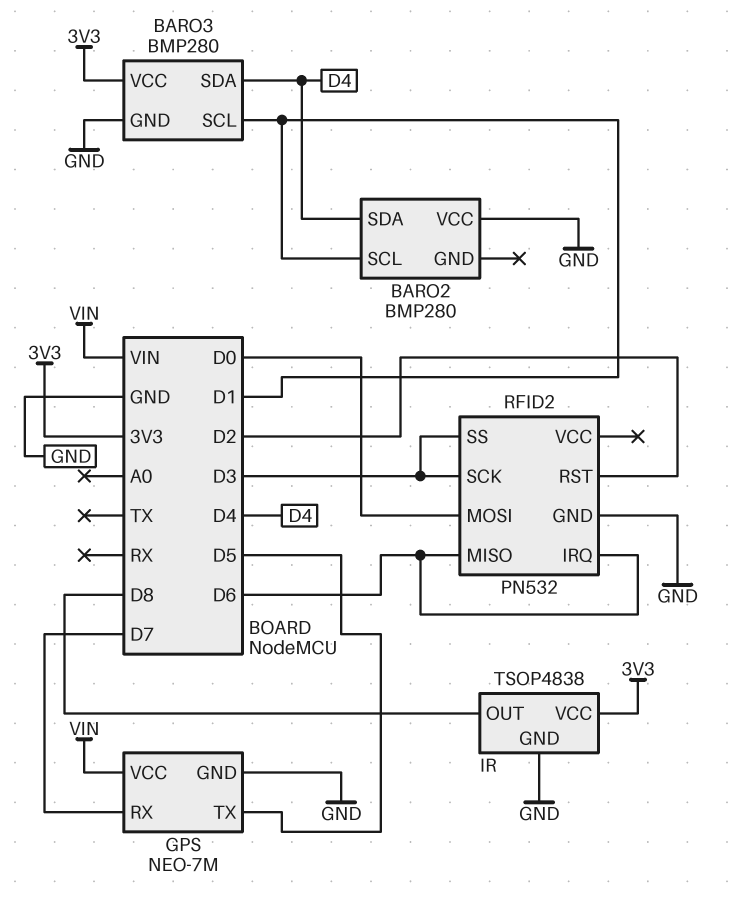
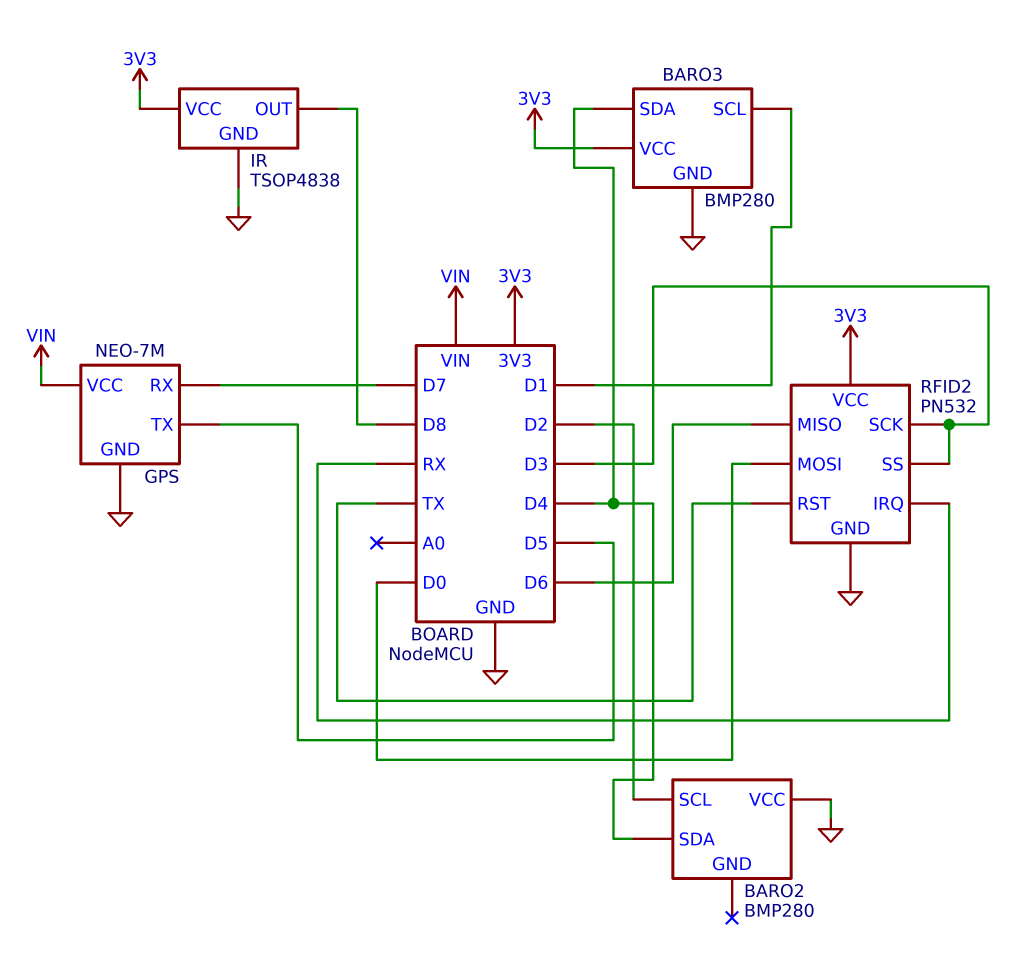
BARO2 pin SCL: D1 -> D2
RFID2 pin IRQ: D6 -> RX
RFID2 pin RST: D2 -> TX
RFID2 pin VCC: none -> 3V3

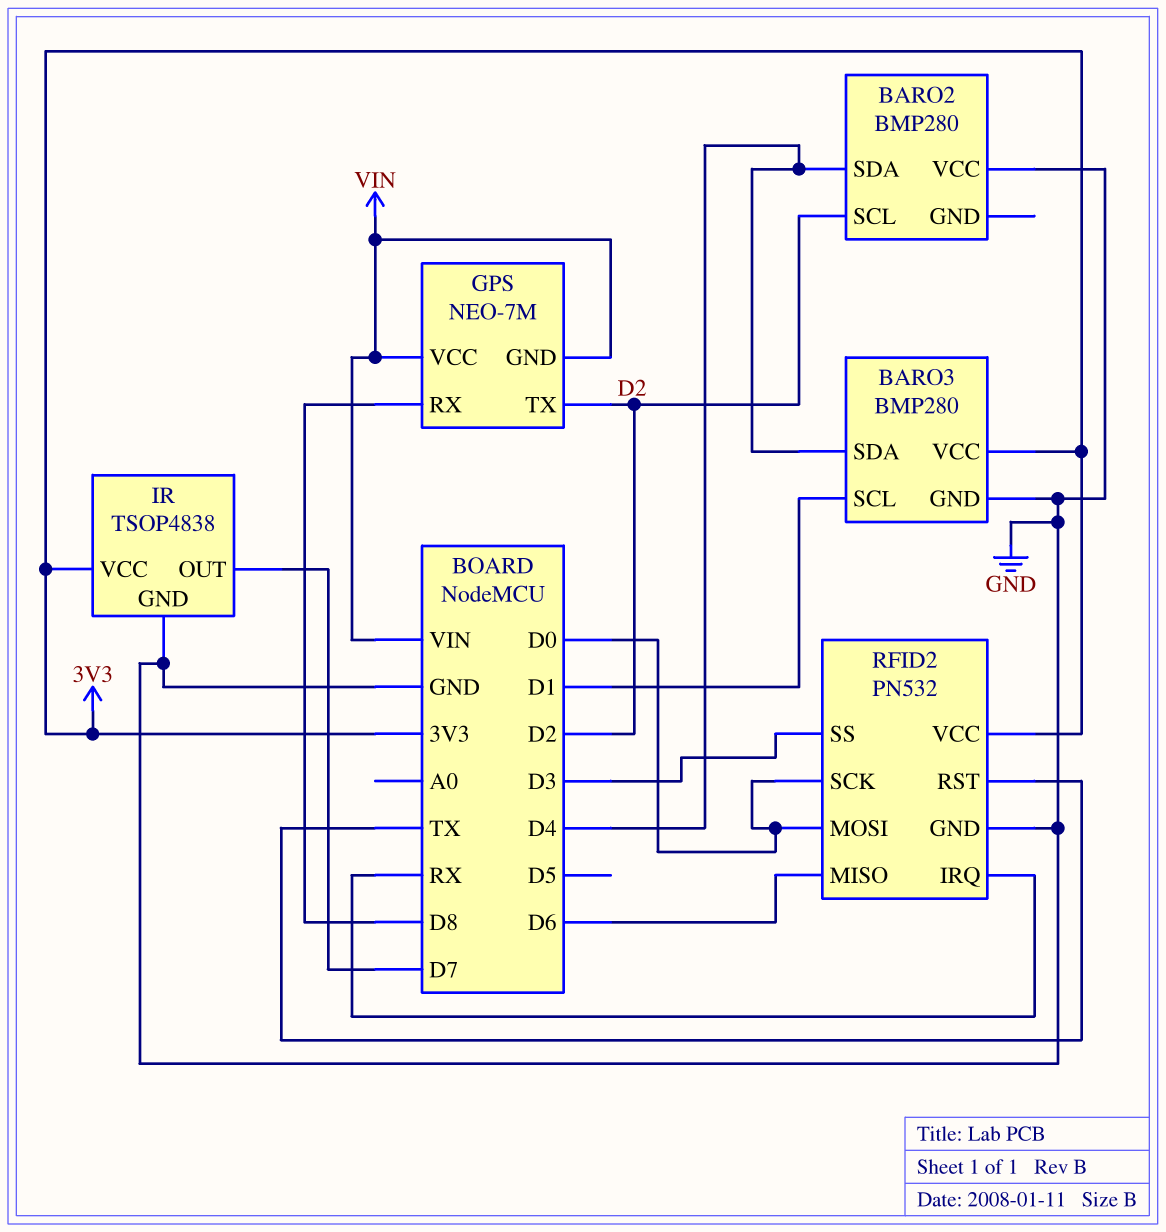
GPS pin GND: GND -> VIN
GPS pin RX: D7 -> D8
GPS pin TX: D5 -> D2
IR pin OUT: D8 -> D7
RFID2 pin SCK: D3 -> D0

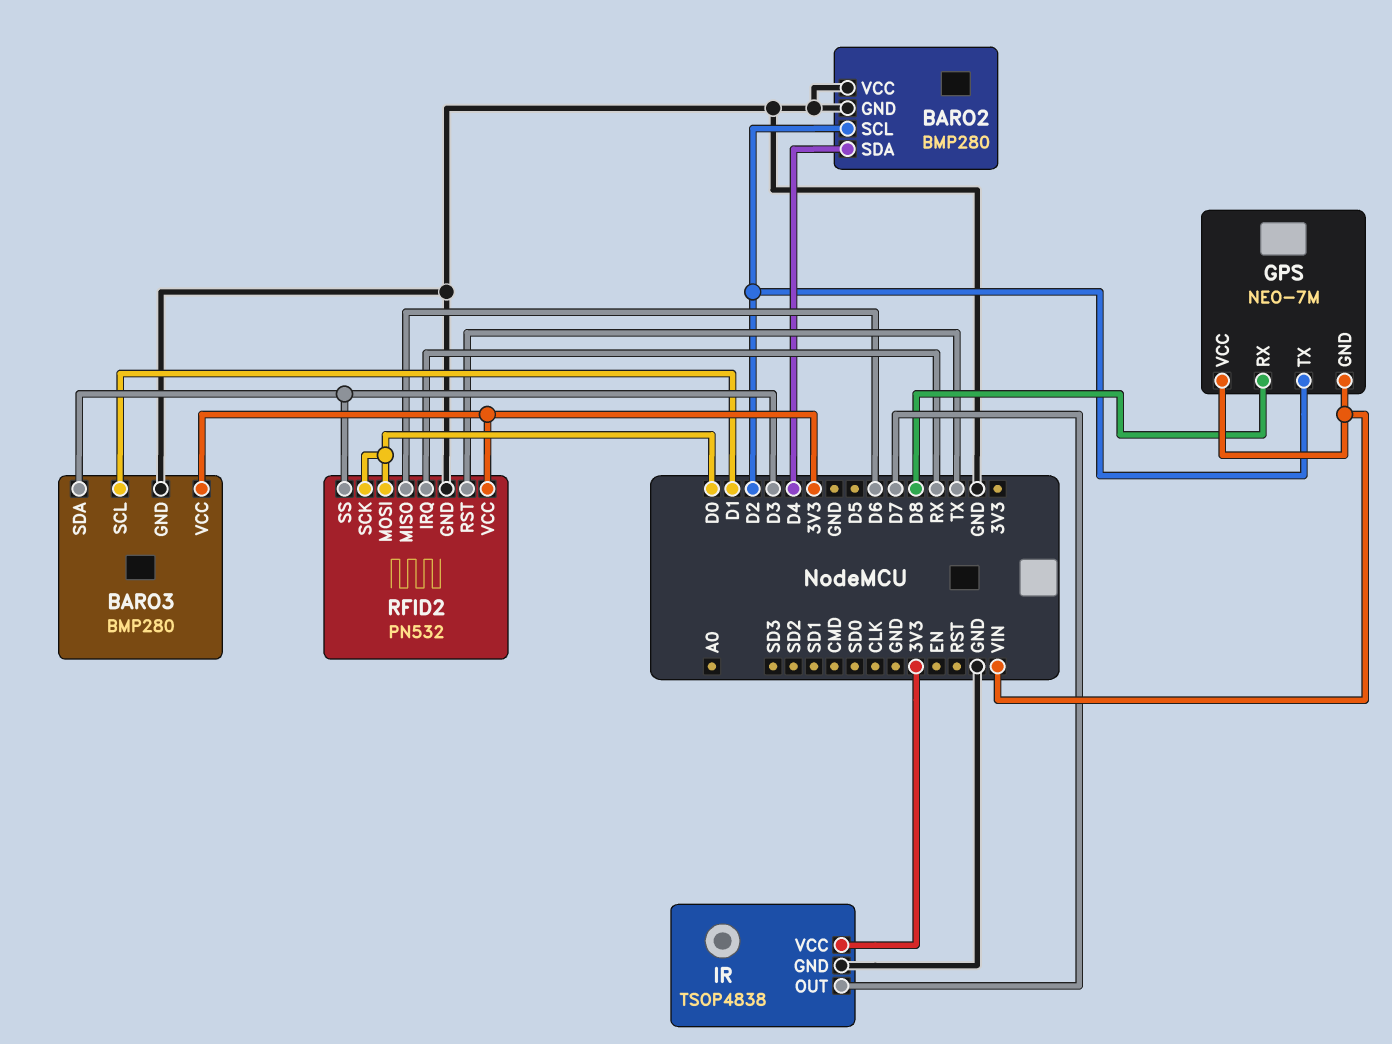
BARO2 pin GND: none -> GND
BARO3 pin SDA: D4 -> D3

